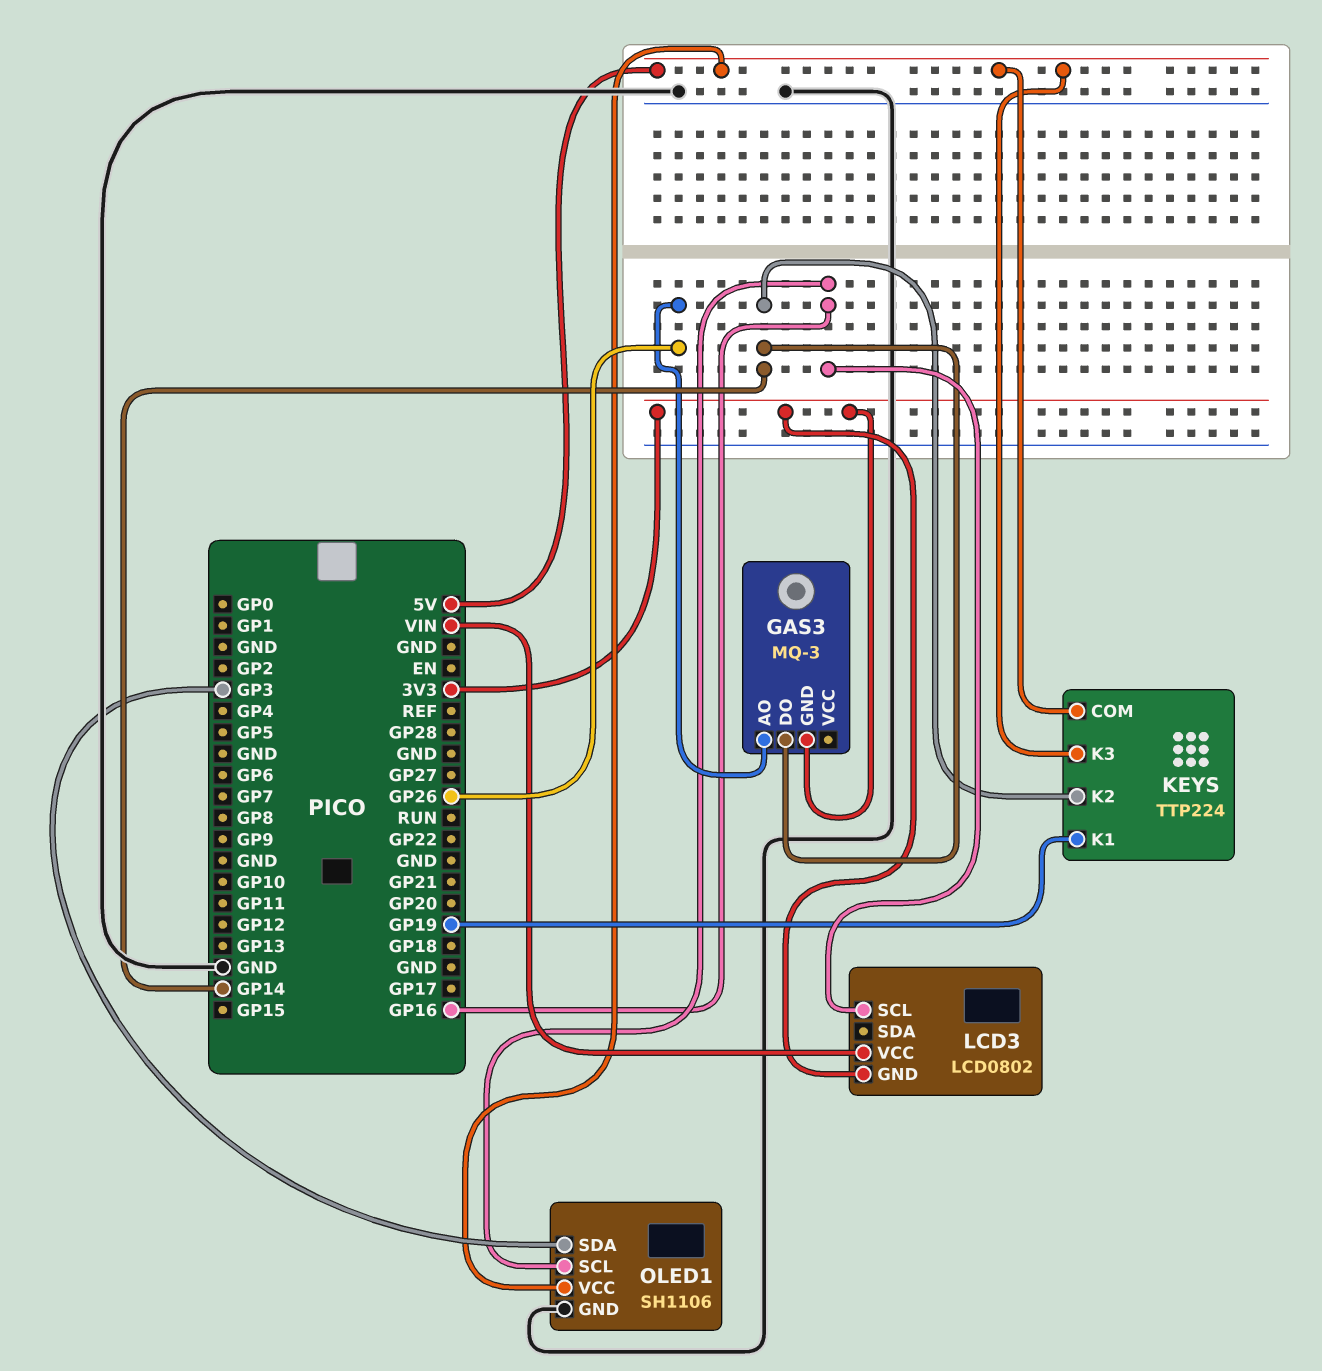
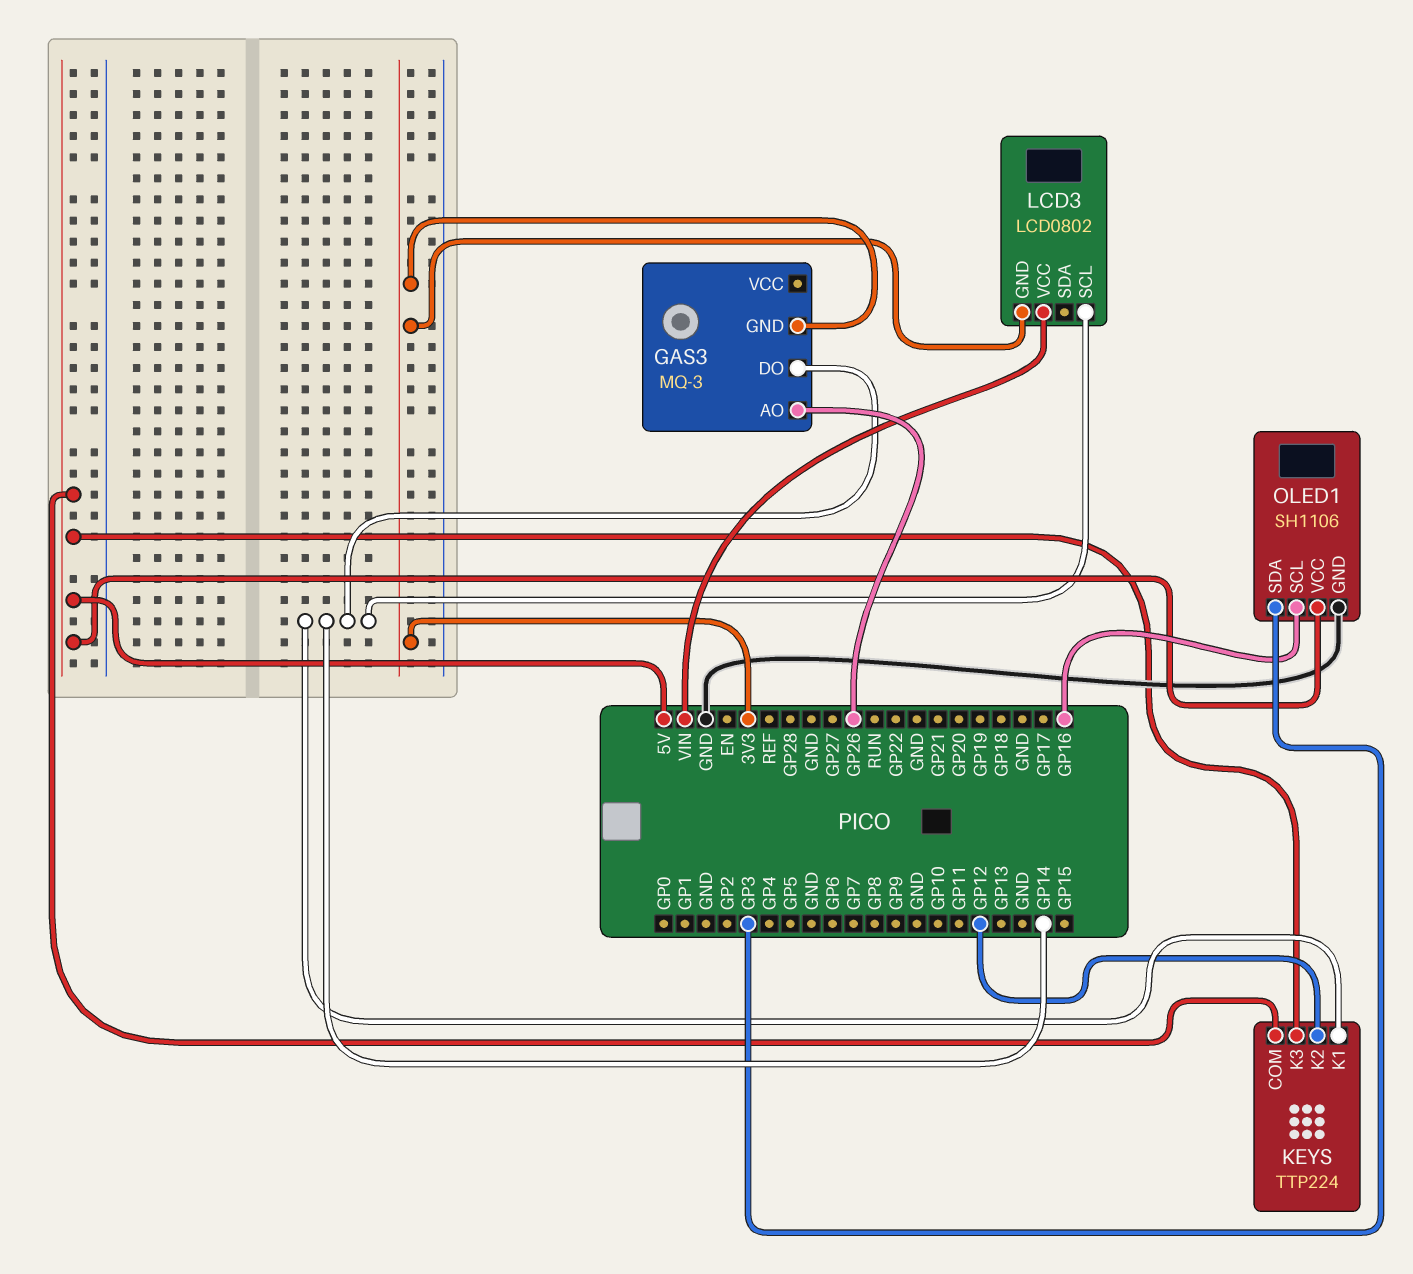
KEYS pin K1: GP19 -> GP14
KEYS pin K2: GP14 -> GP12
LCD3 pin SCL: GP16 -> GP14

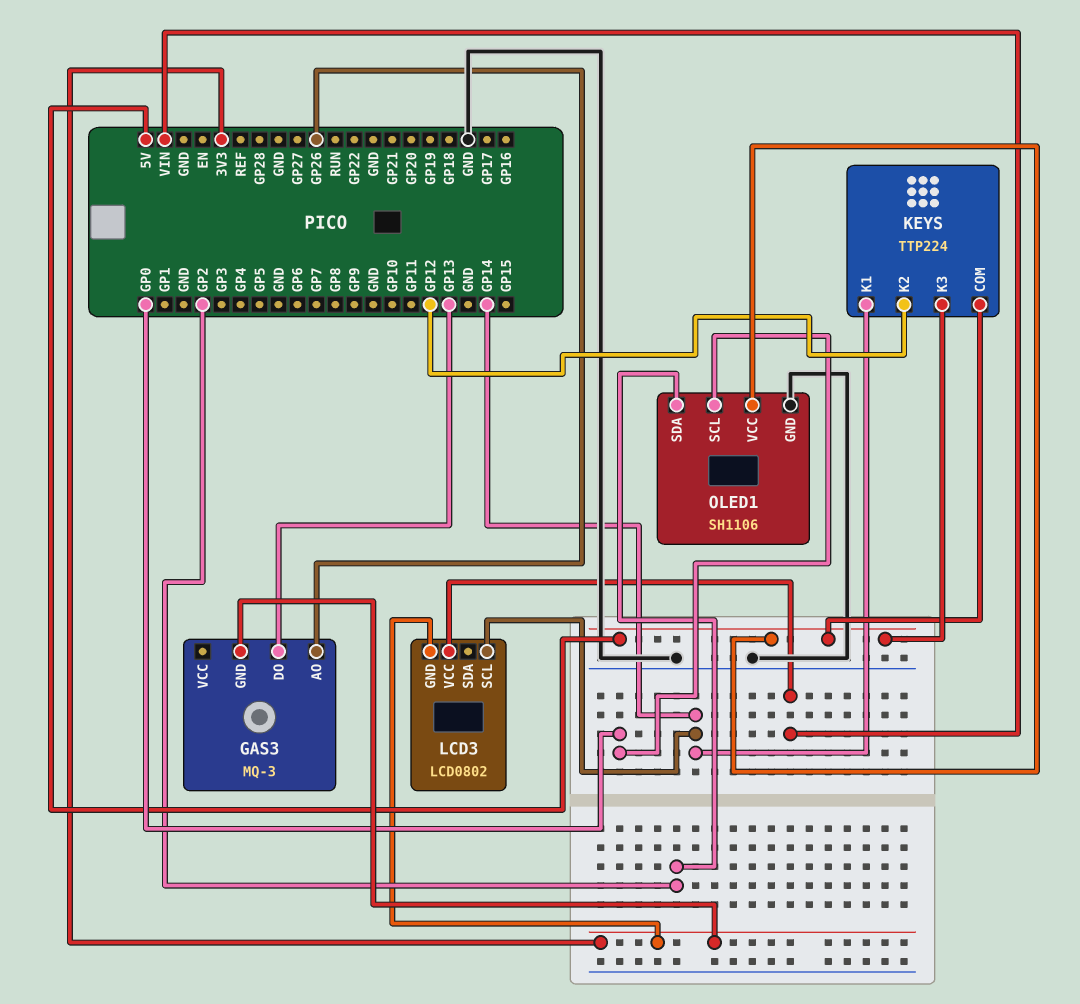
GAS3 pin DO: GP14 -> GP13
OLED1 pin SCL: GP16 -> GP0
OLED1 pin SDA: GP3 -> GP2

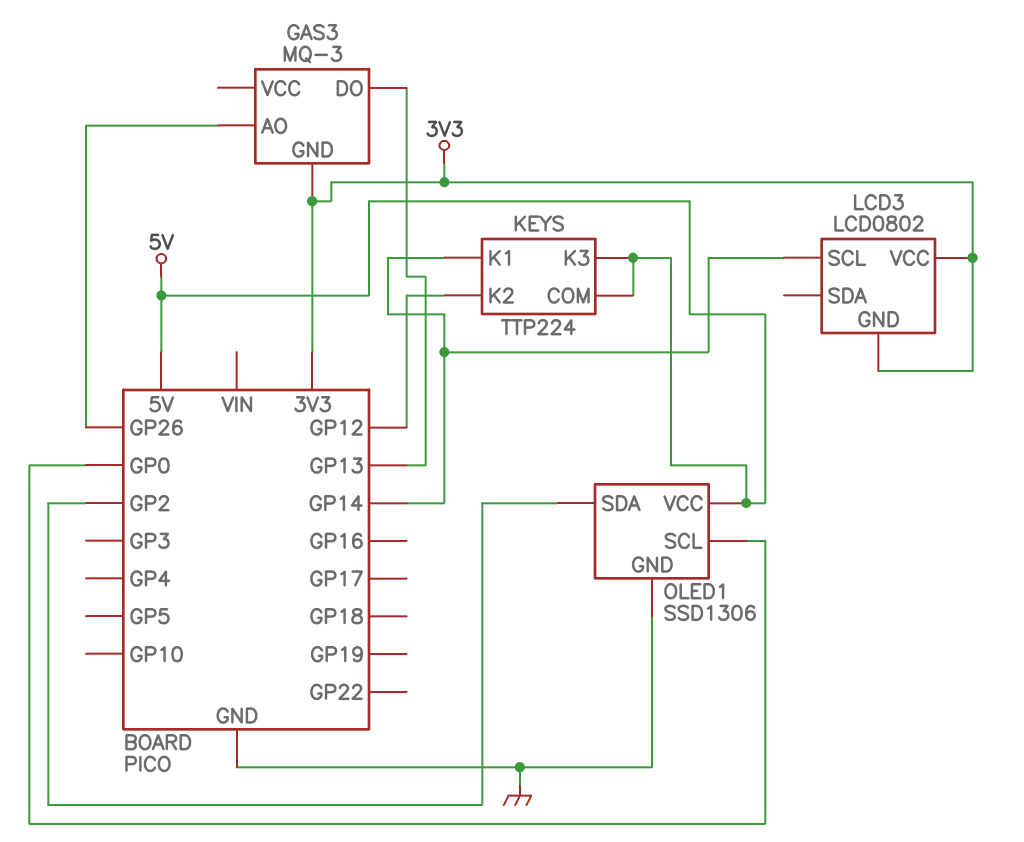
LCD3 pin VCC: VIN -> 3V3
OLED1: SH1106 -> SSD1306

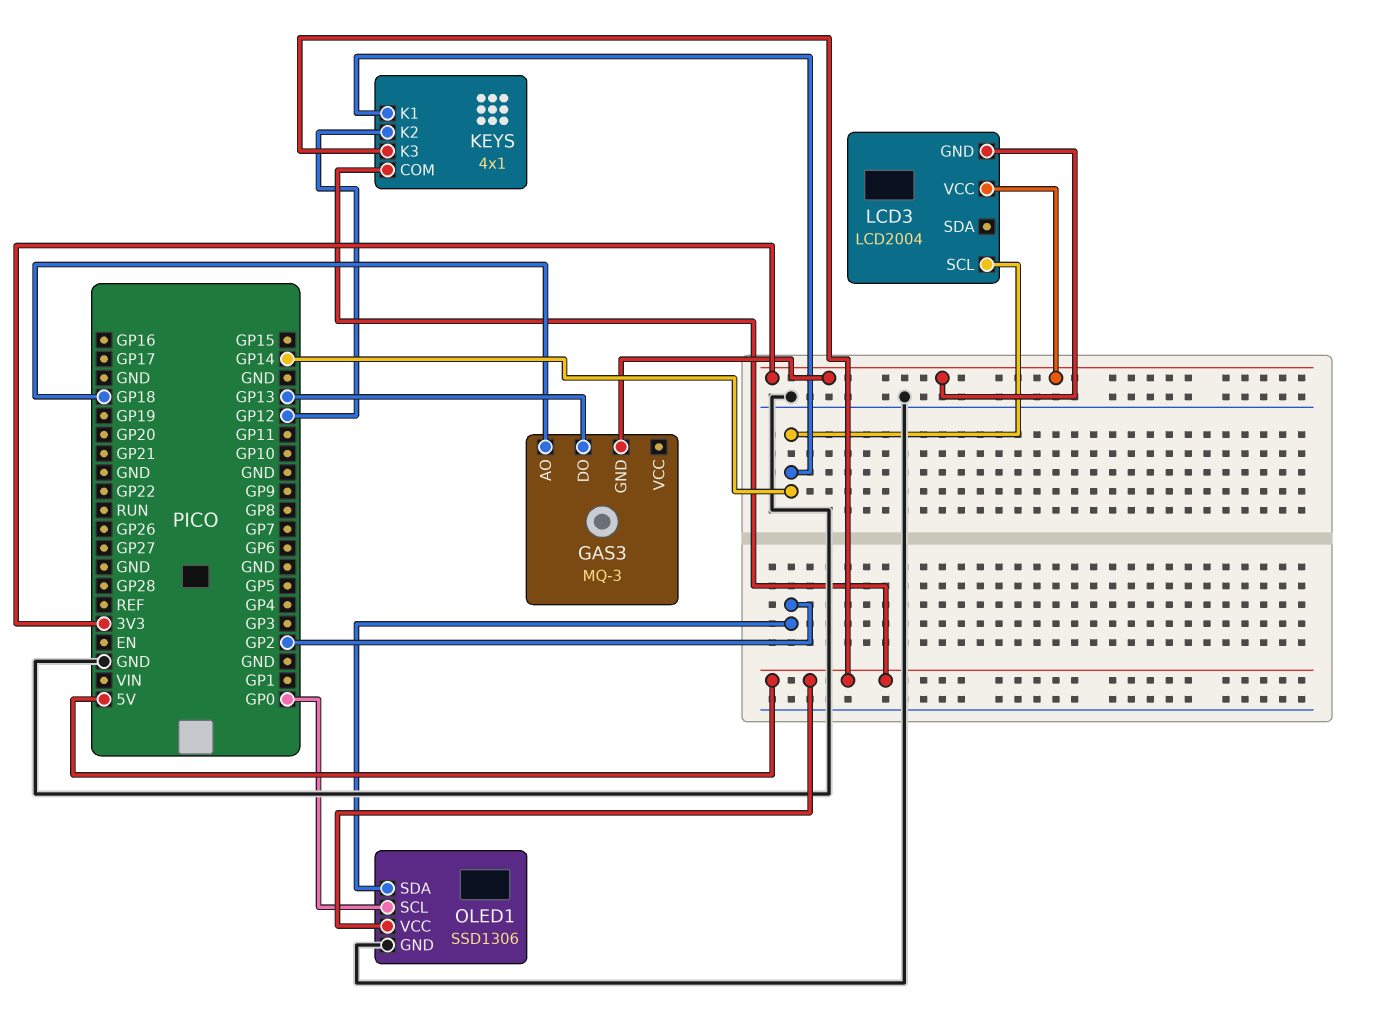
GAS3 pin AO: GP26 -> GP18
KEYS: TTP224 -> 4x1
LCD3: LCD0802 -> LCD2004

